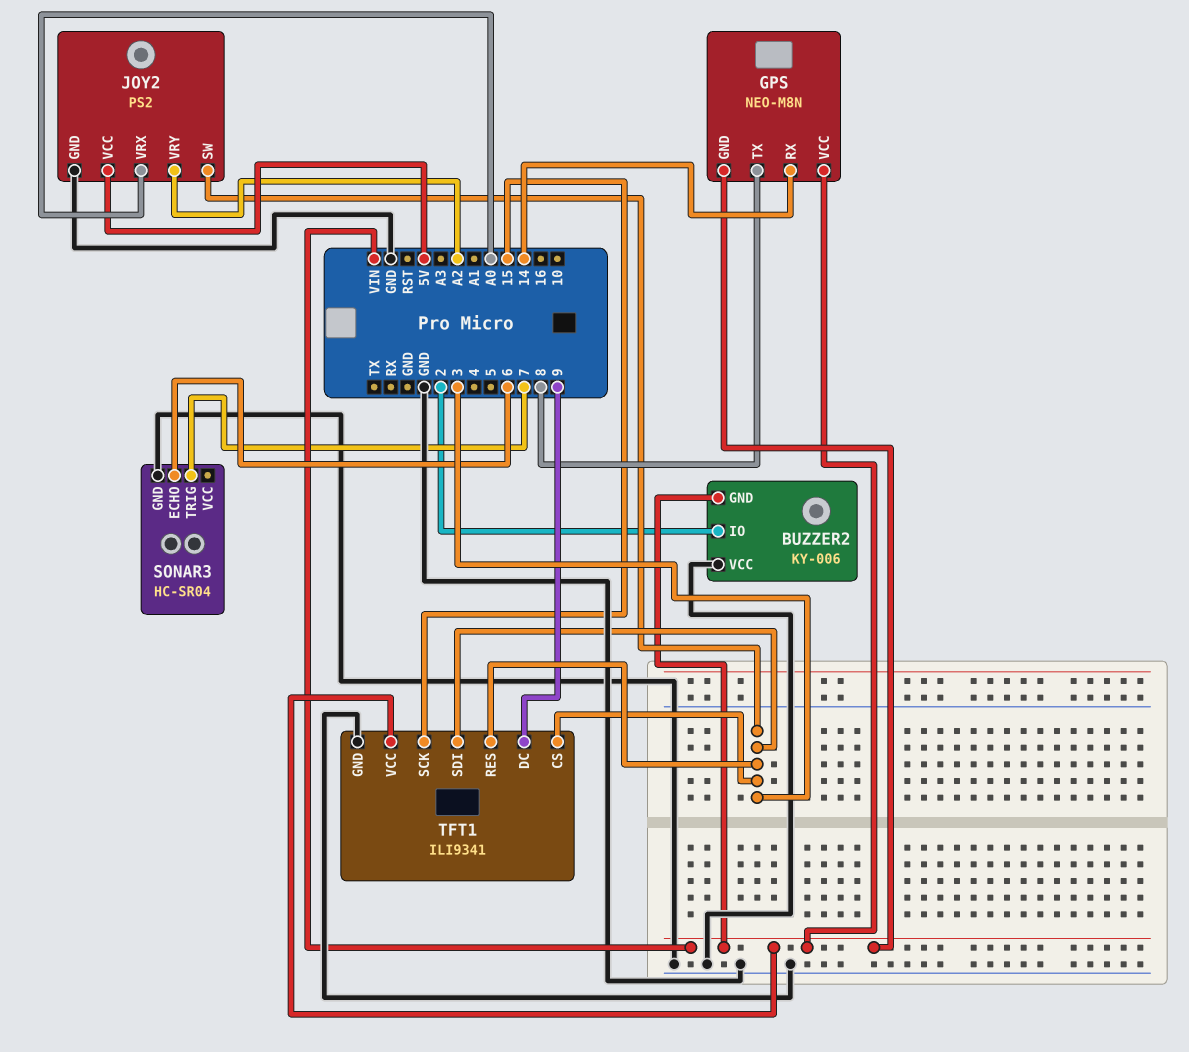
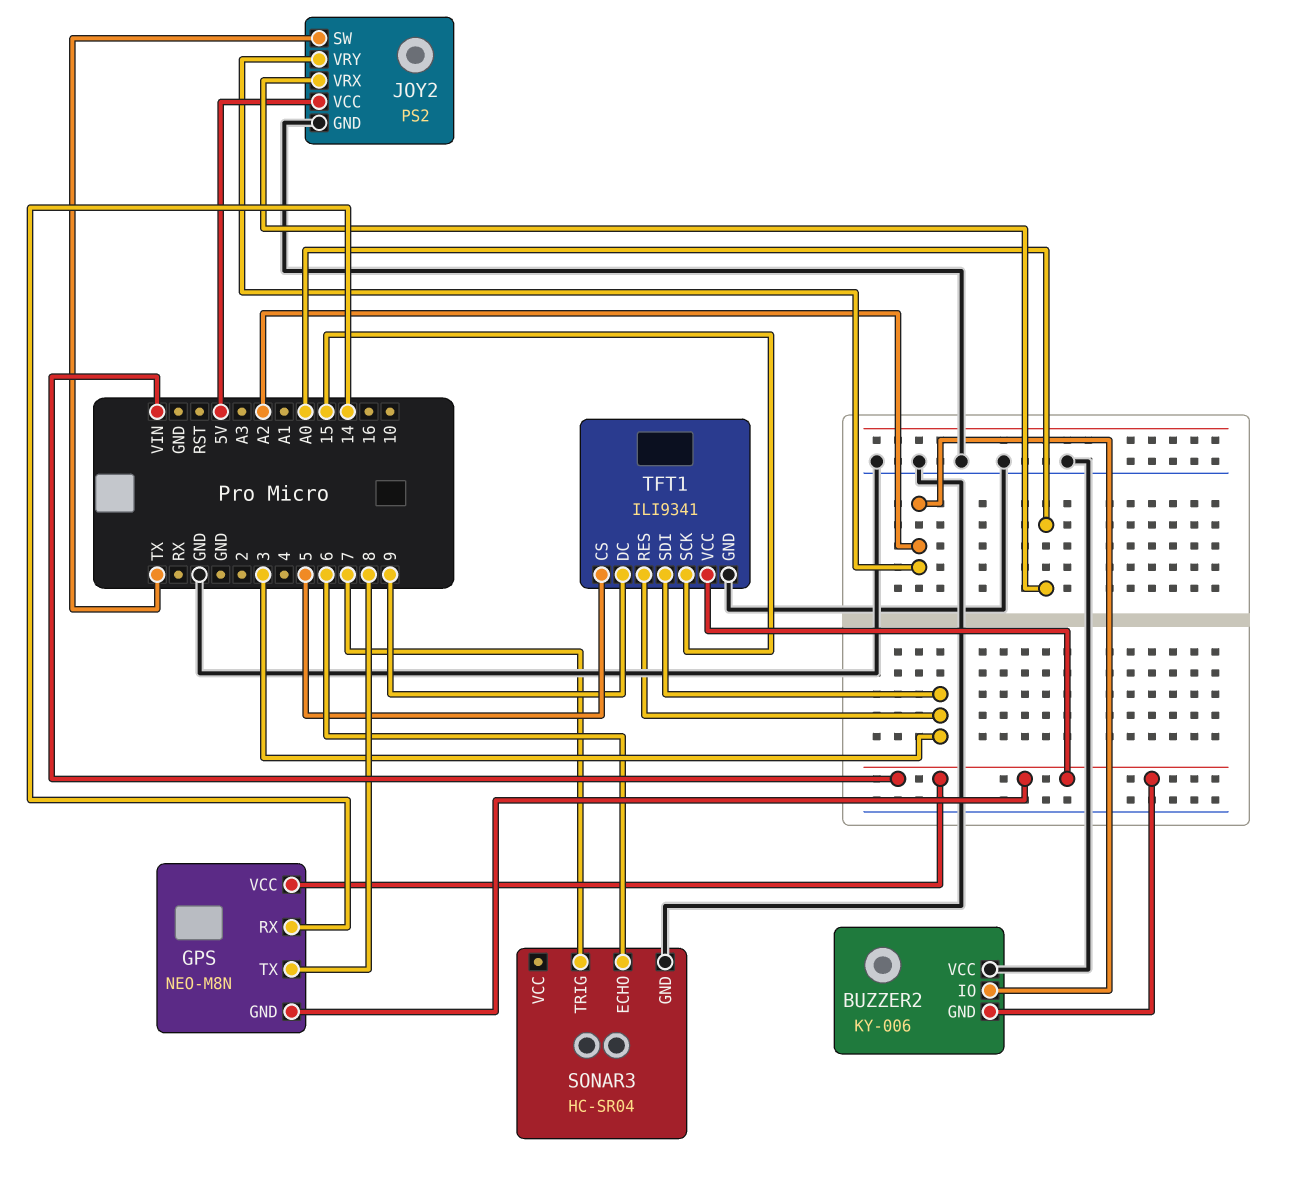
BUZZER2 pin IO: 2 -> A2
JOY2 pin SW: 3 -> TX
TFT1 pin CS: 3 -> 5

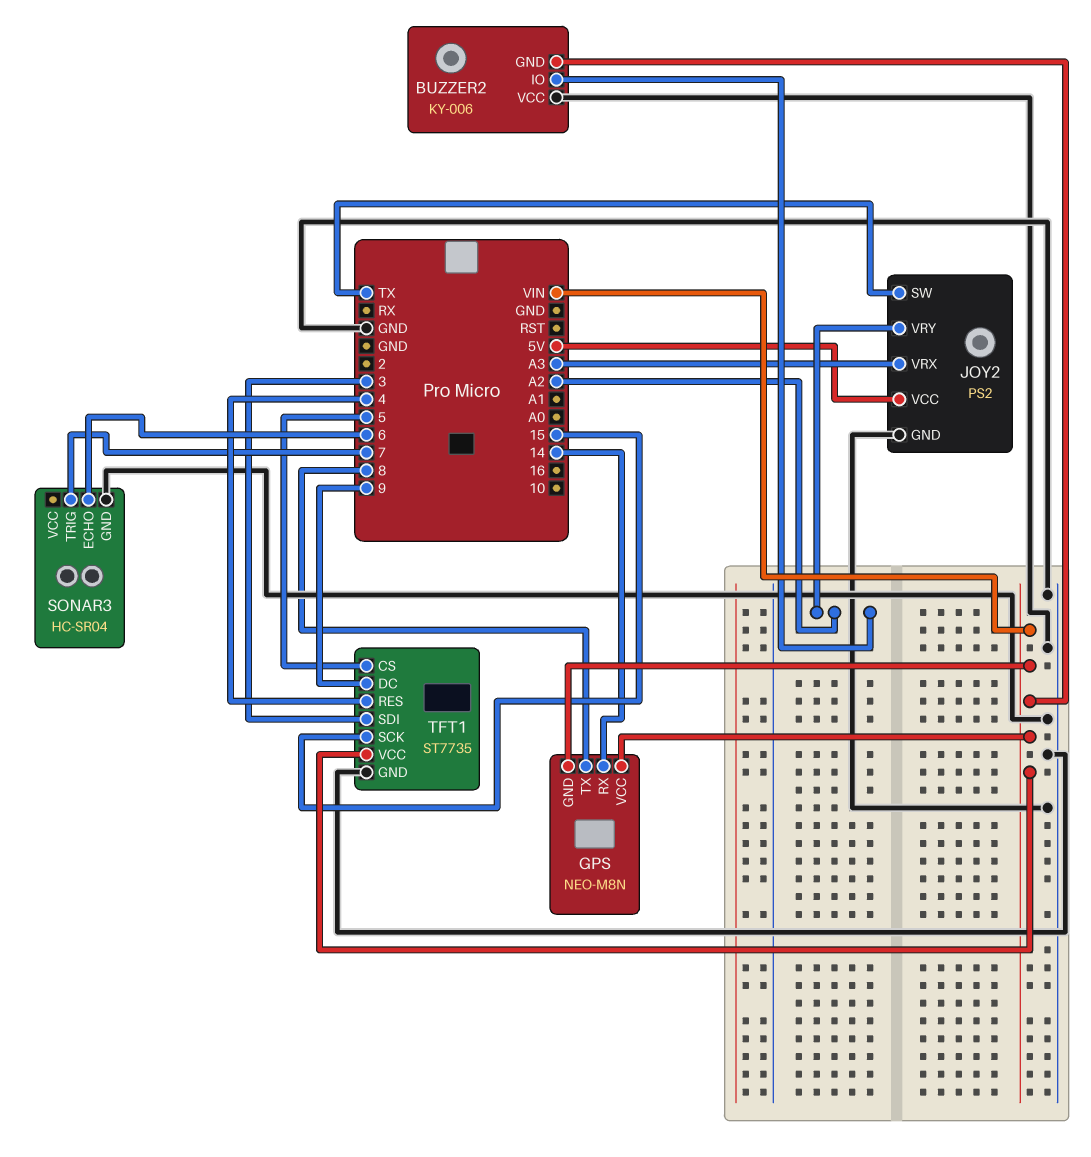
JOY2 pin VRX: A0 -> A3
TFT1: ILI9341 -> ST7735
TFT1 pin RES: 3 -> 4

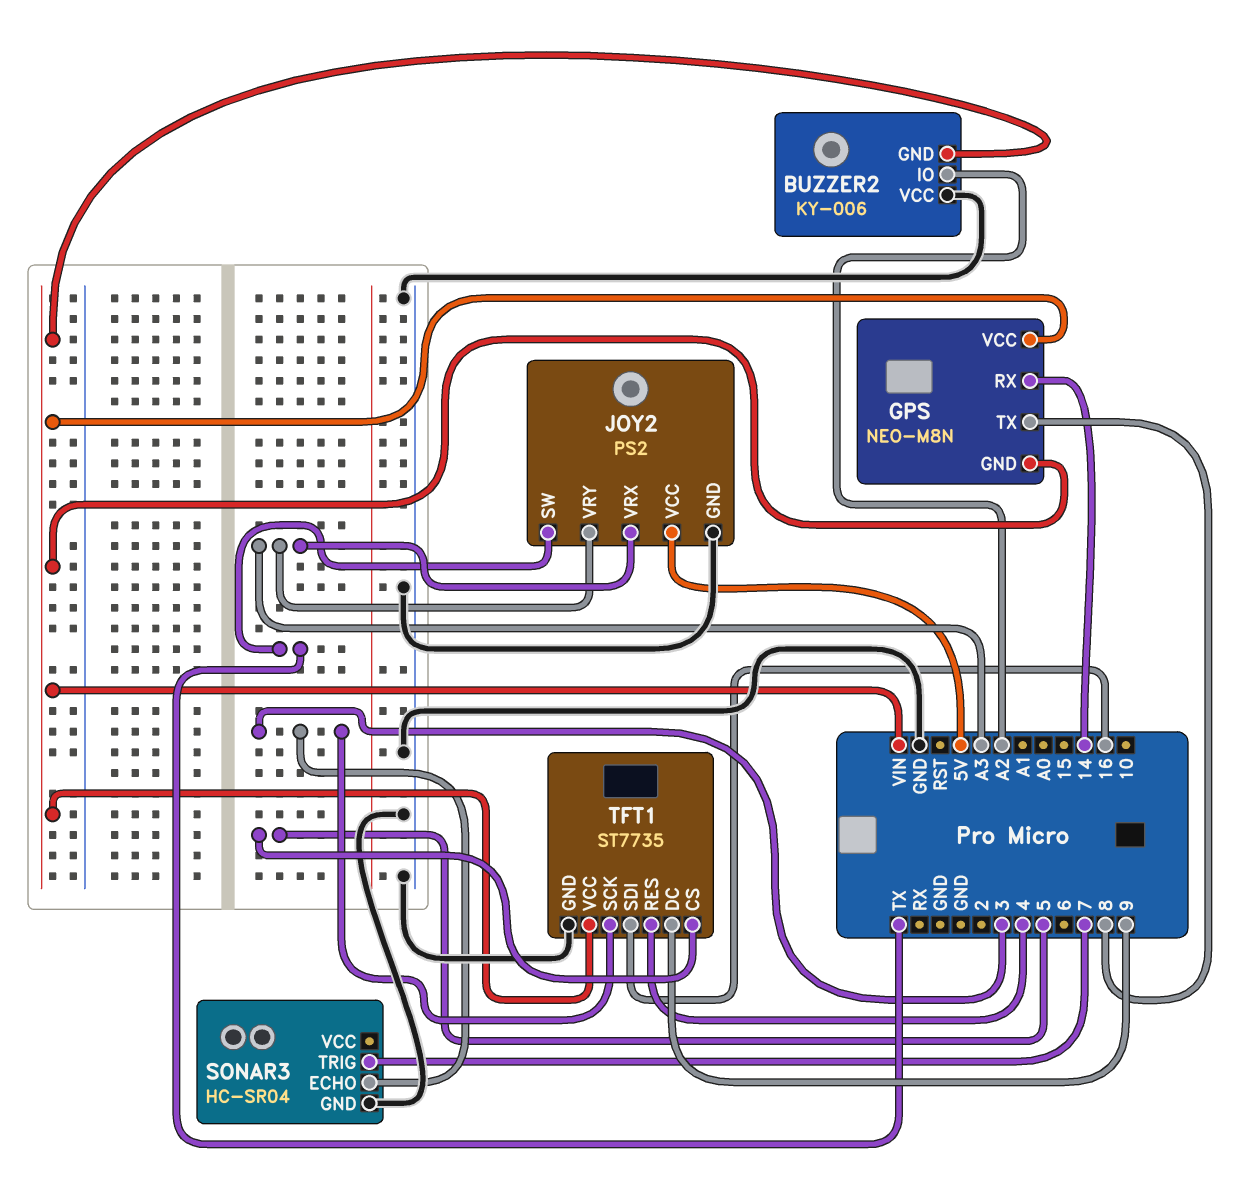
JOY2 pin VRY: A2 -> A3
SONAR3 pin ECHO: 6 -> 3
TFT1 pin SCK: 15 -> 3
TFT1 pin SDI: 3 -> 16

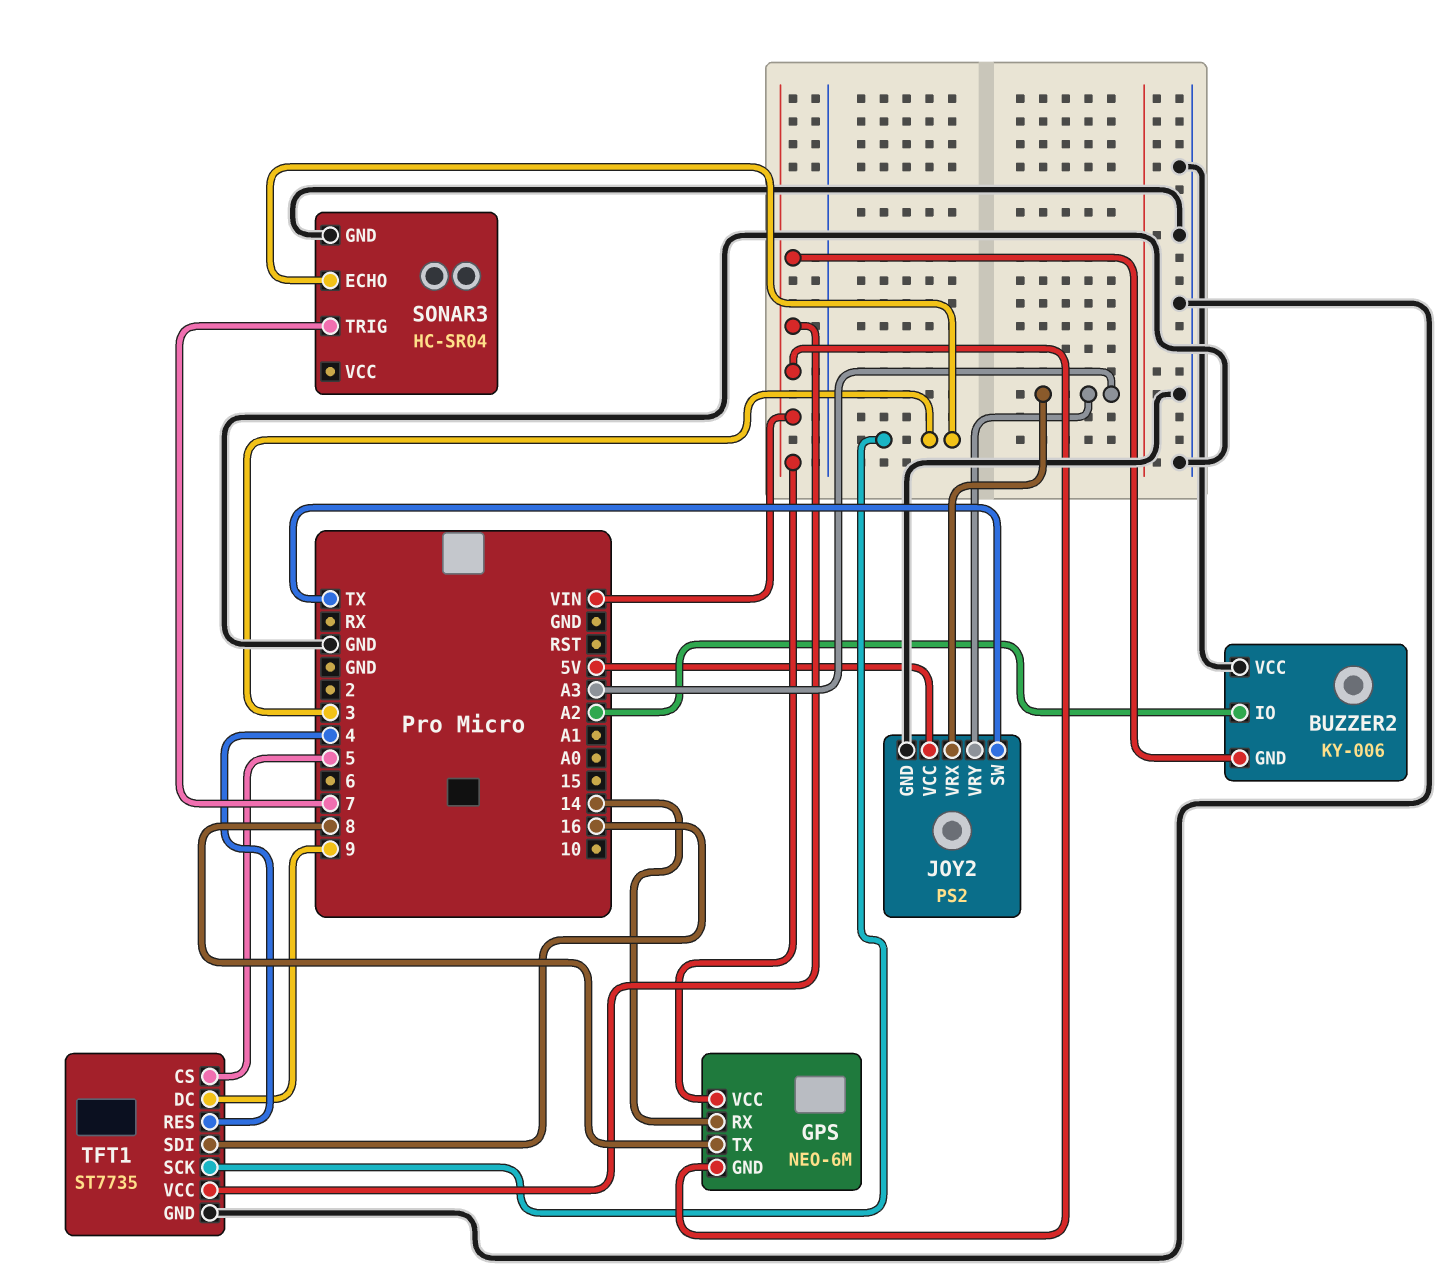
GPS: NEO-M8N -> NEO-6M

